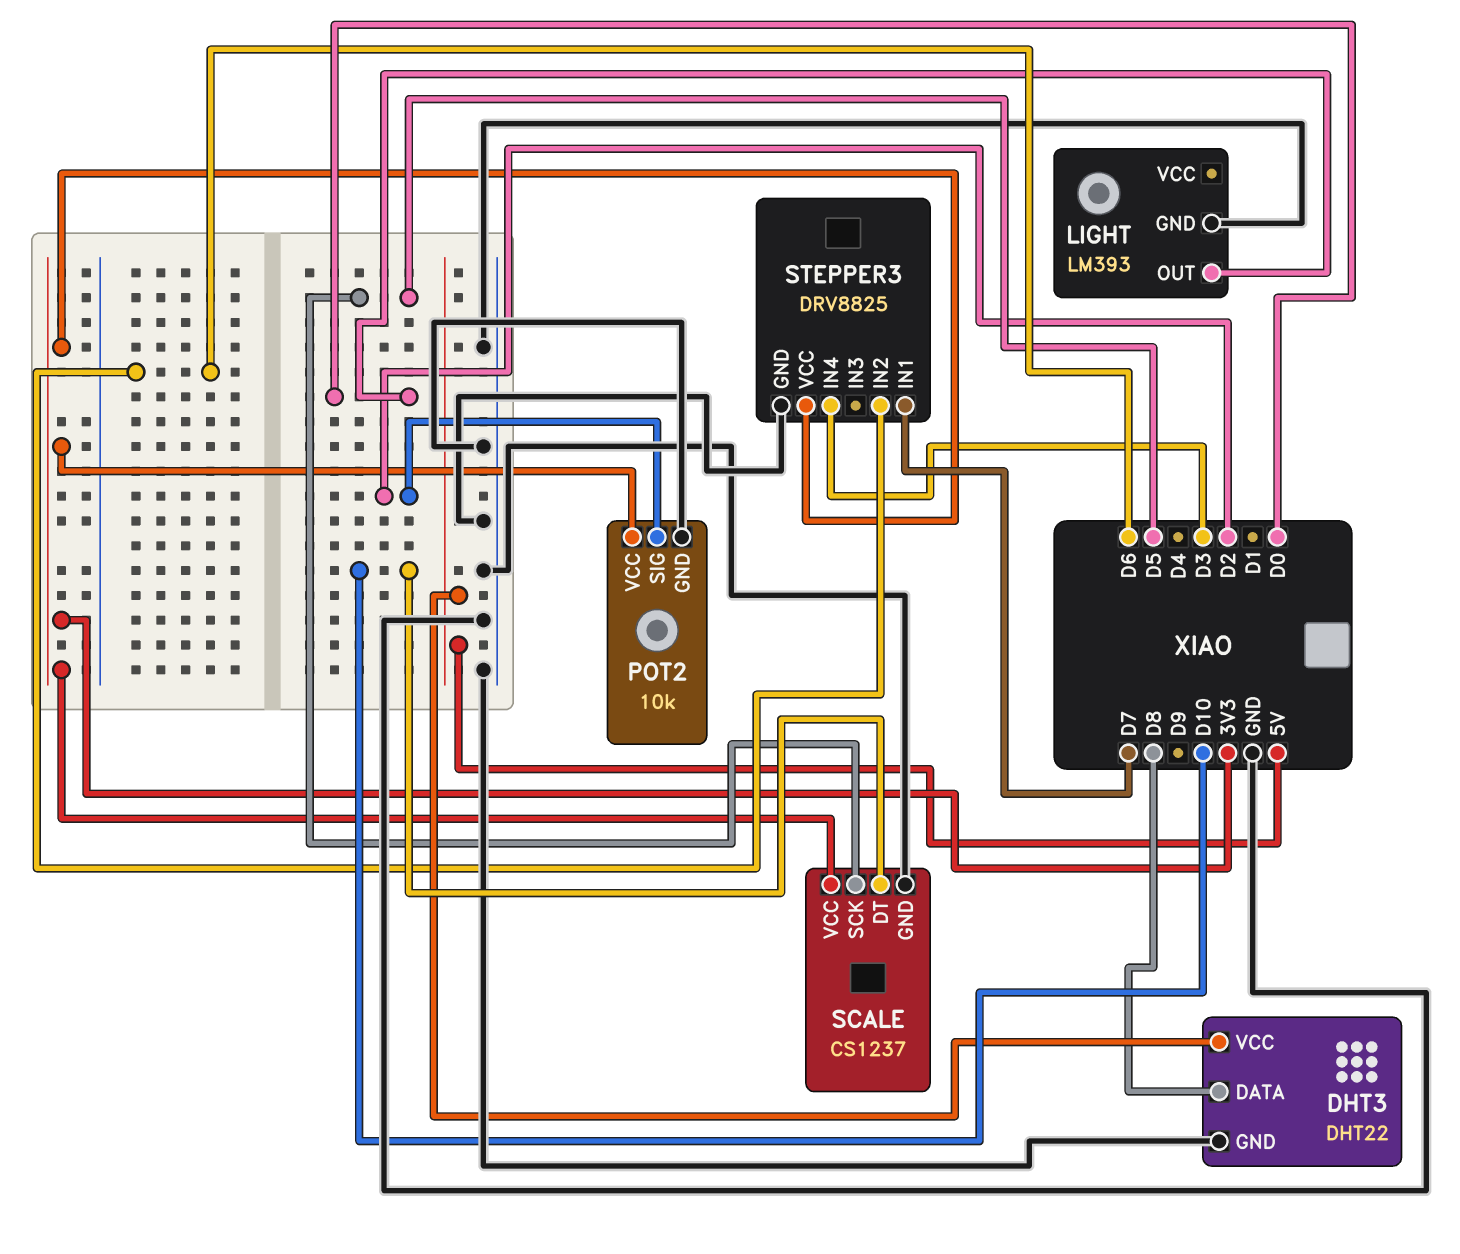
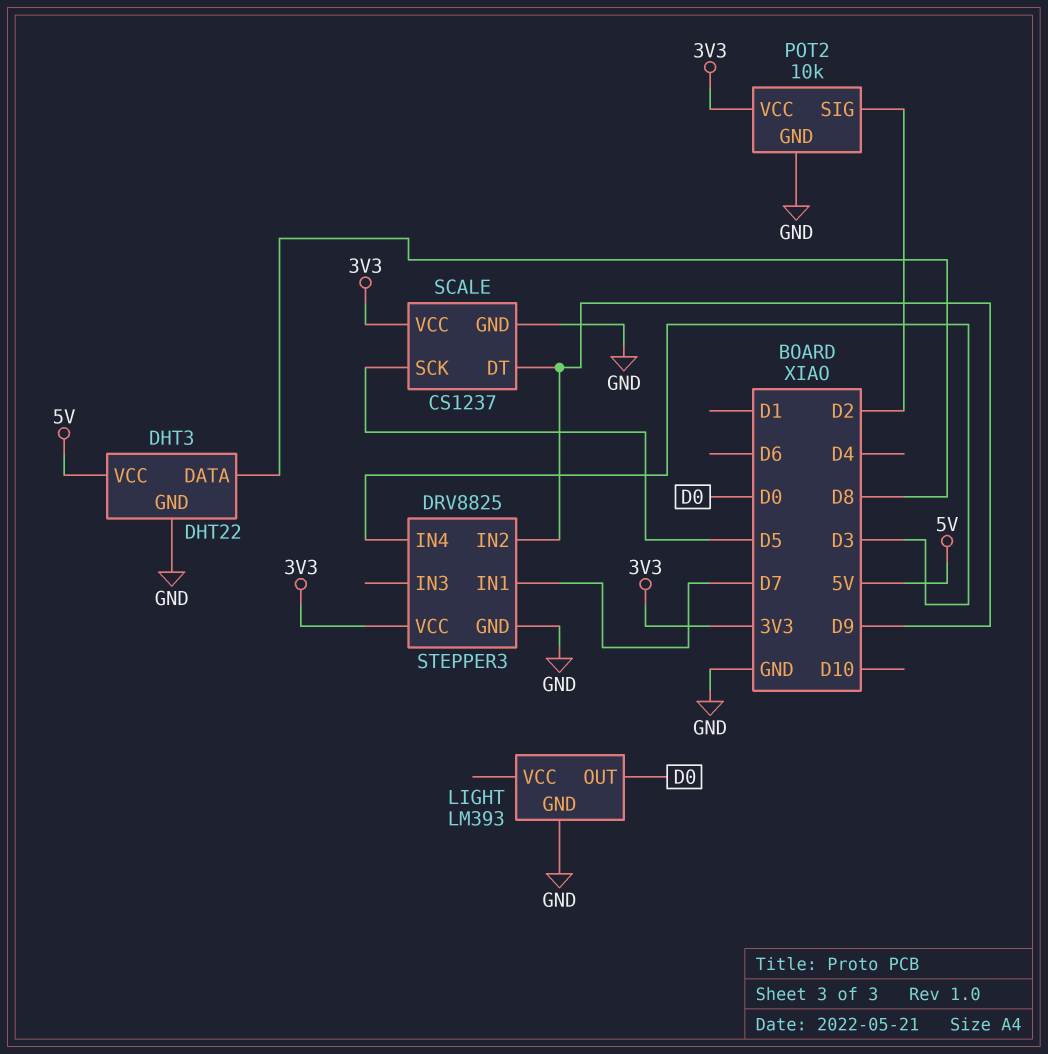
SCALE pin DT: D10 -> D9
STEPPER3 pin IN2: D6 -> D9

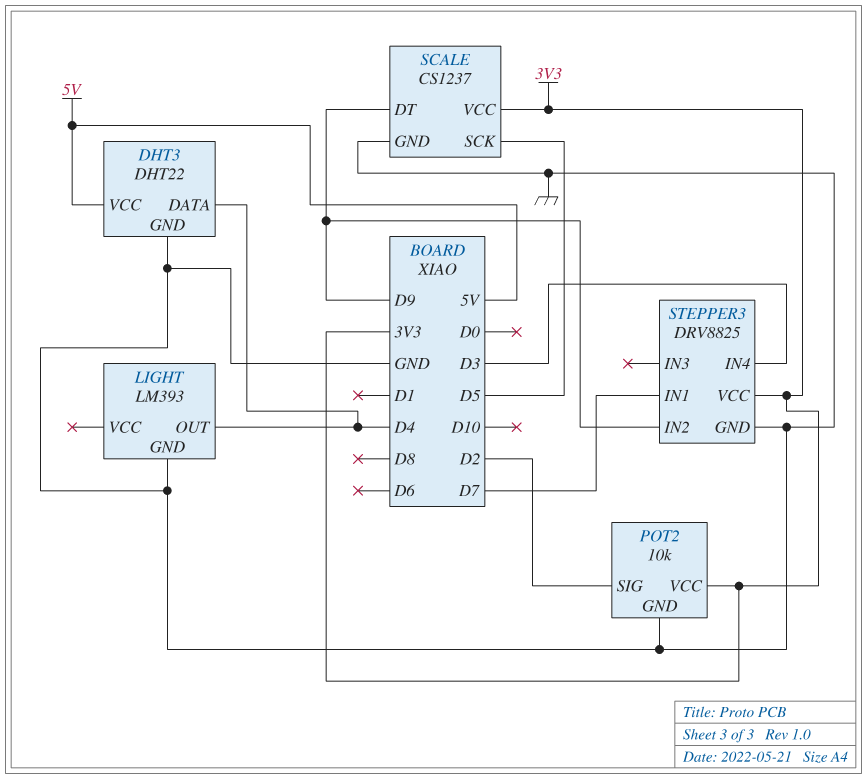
DHT3 pin DATA: D8 -> D4
LIGHT pin OUT: D0 -> D4

